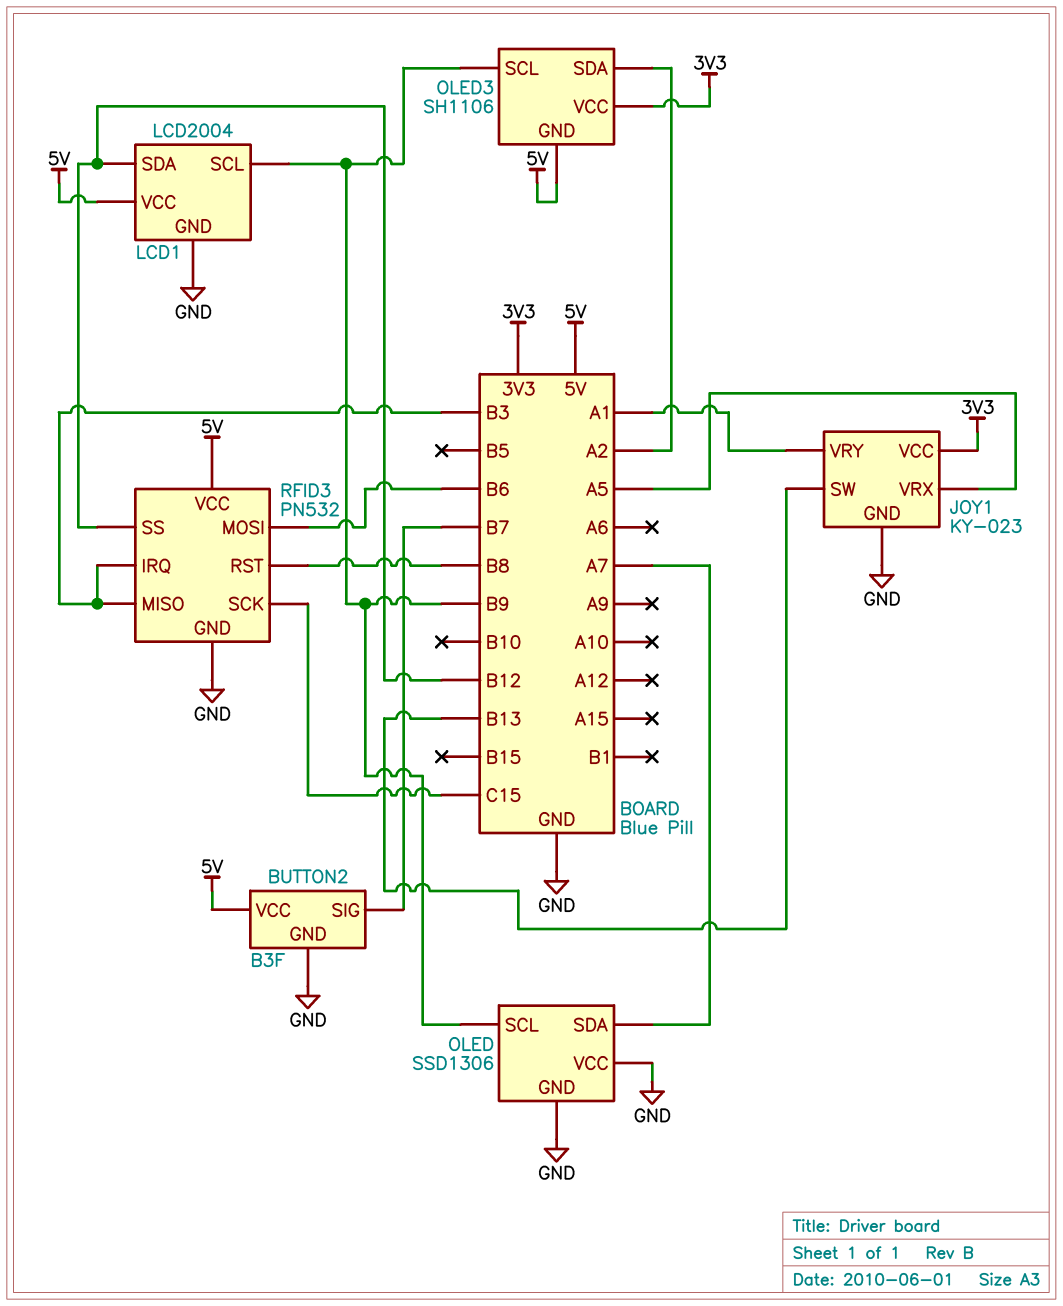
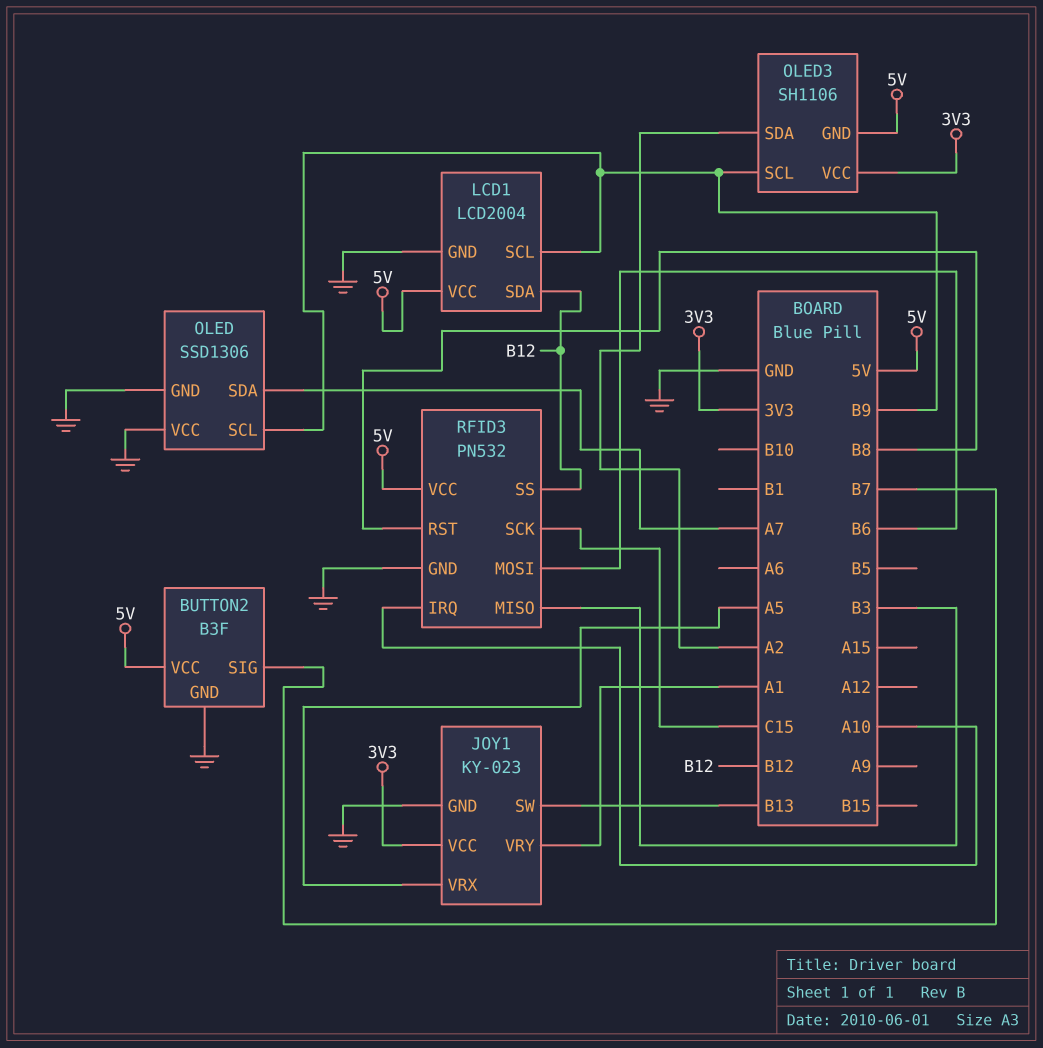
RFID3 pin IRQ: B3 -> A10

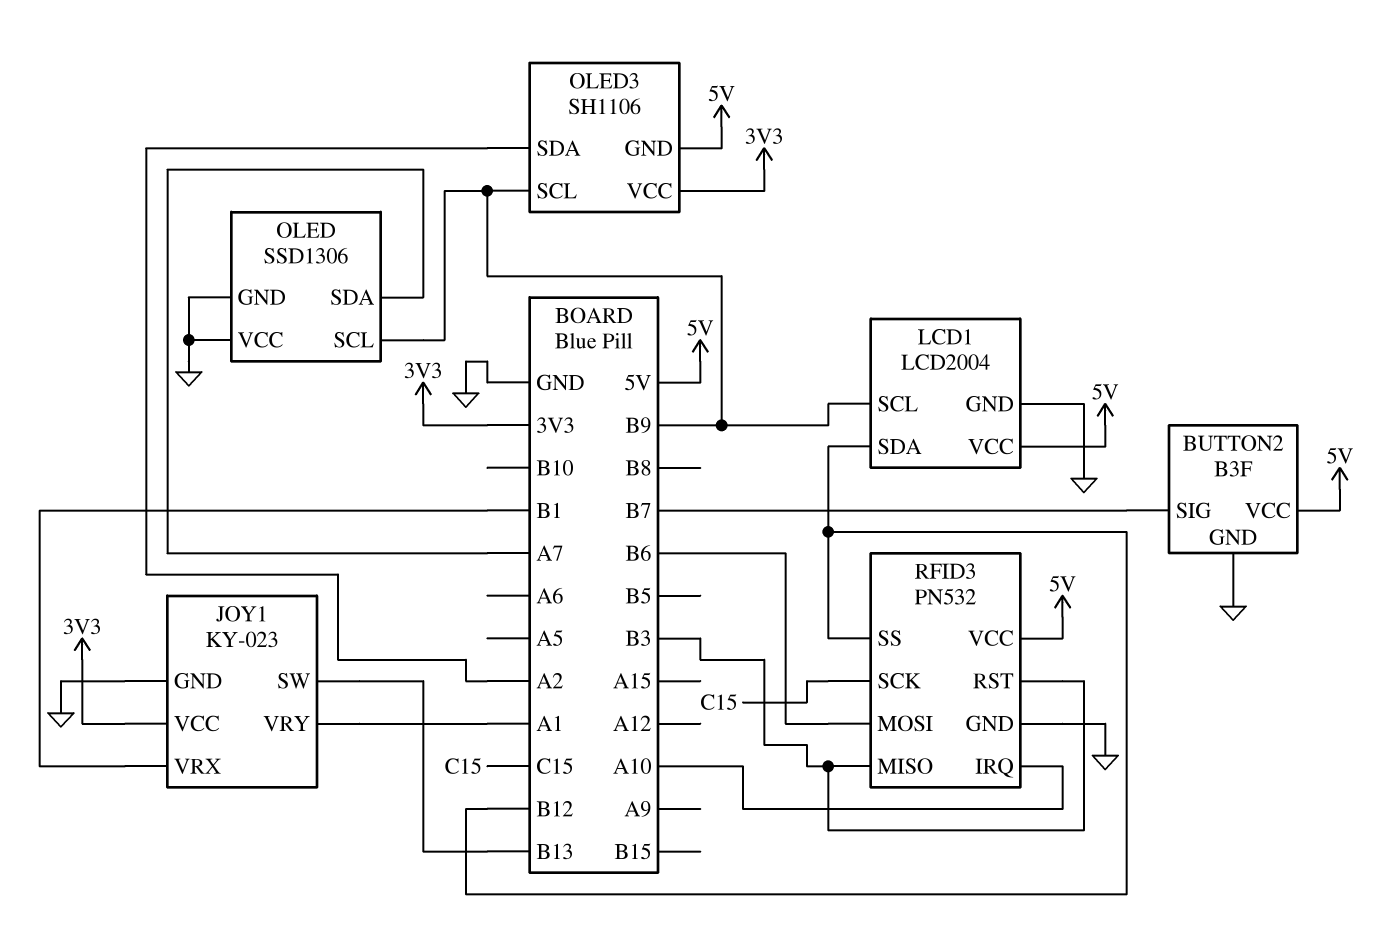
JOY1 pin VRX: A5 -> B1
RFID3 pin RST: B8 -> B3

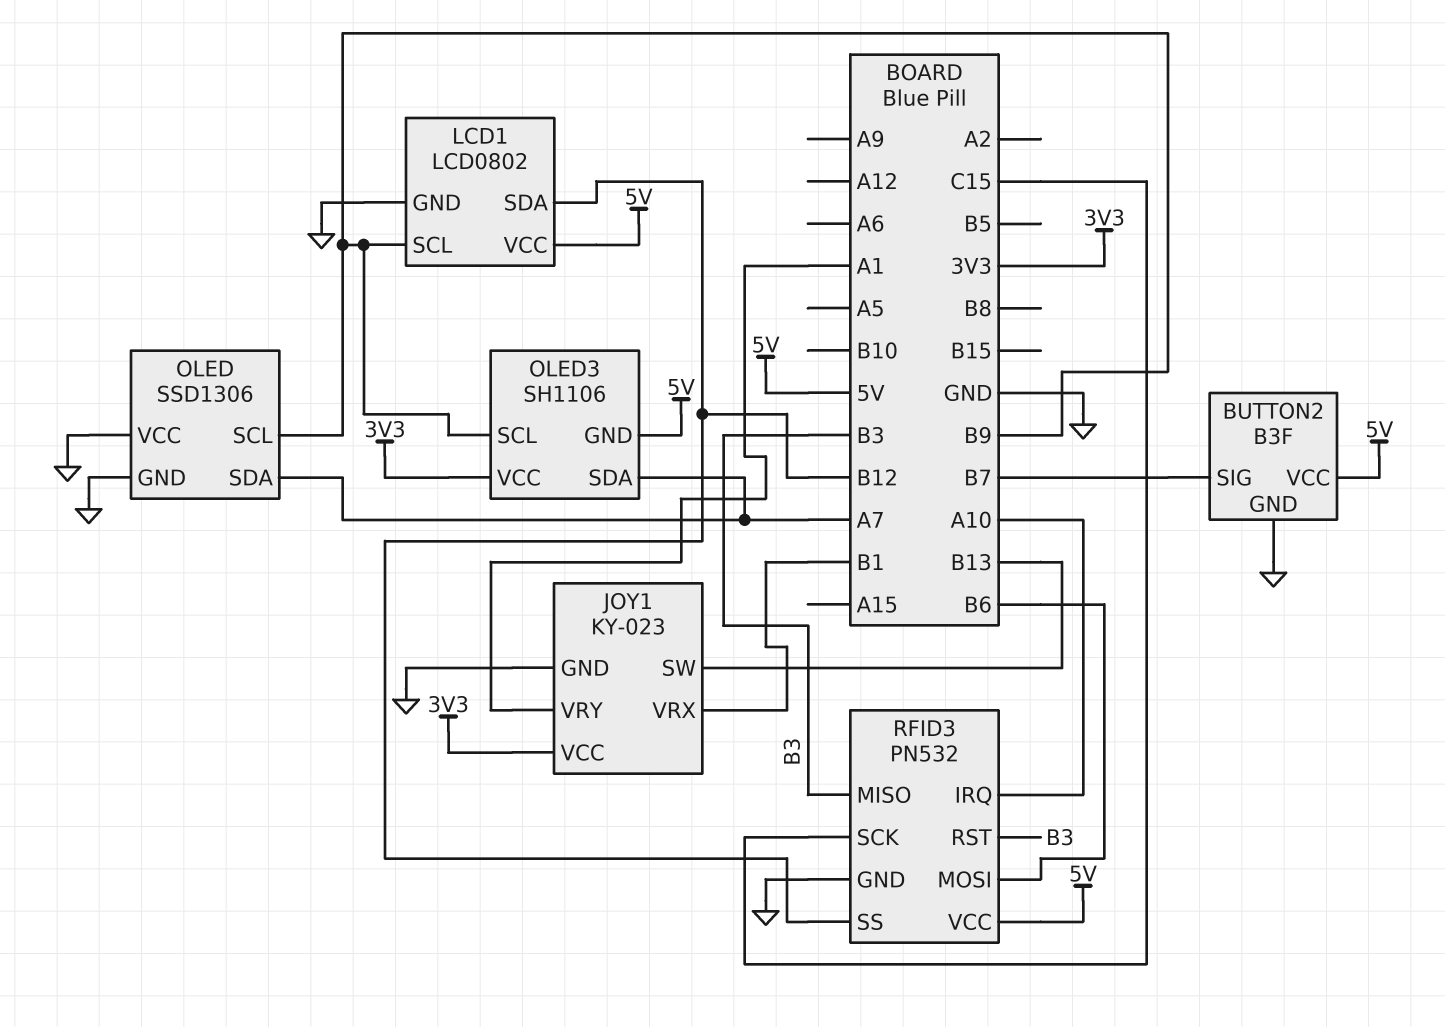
LCD1: LCD2004 -> LCD0802
OLED3 pin SDA: A2 -> A7

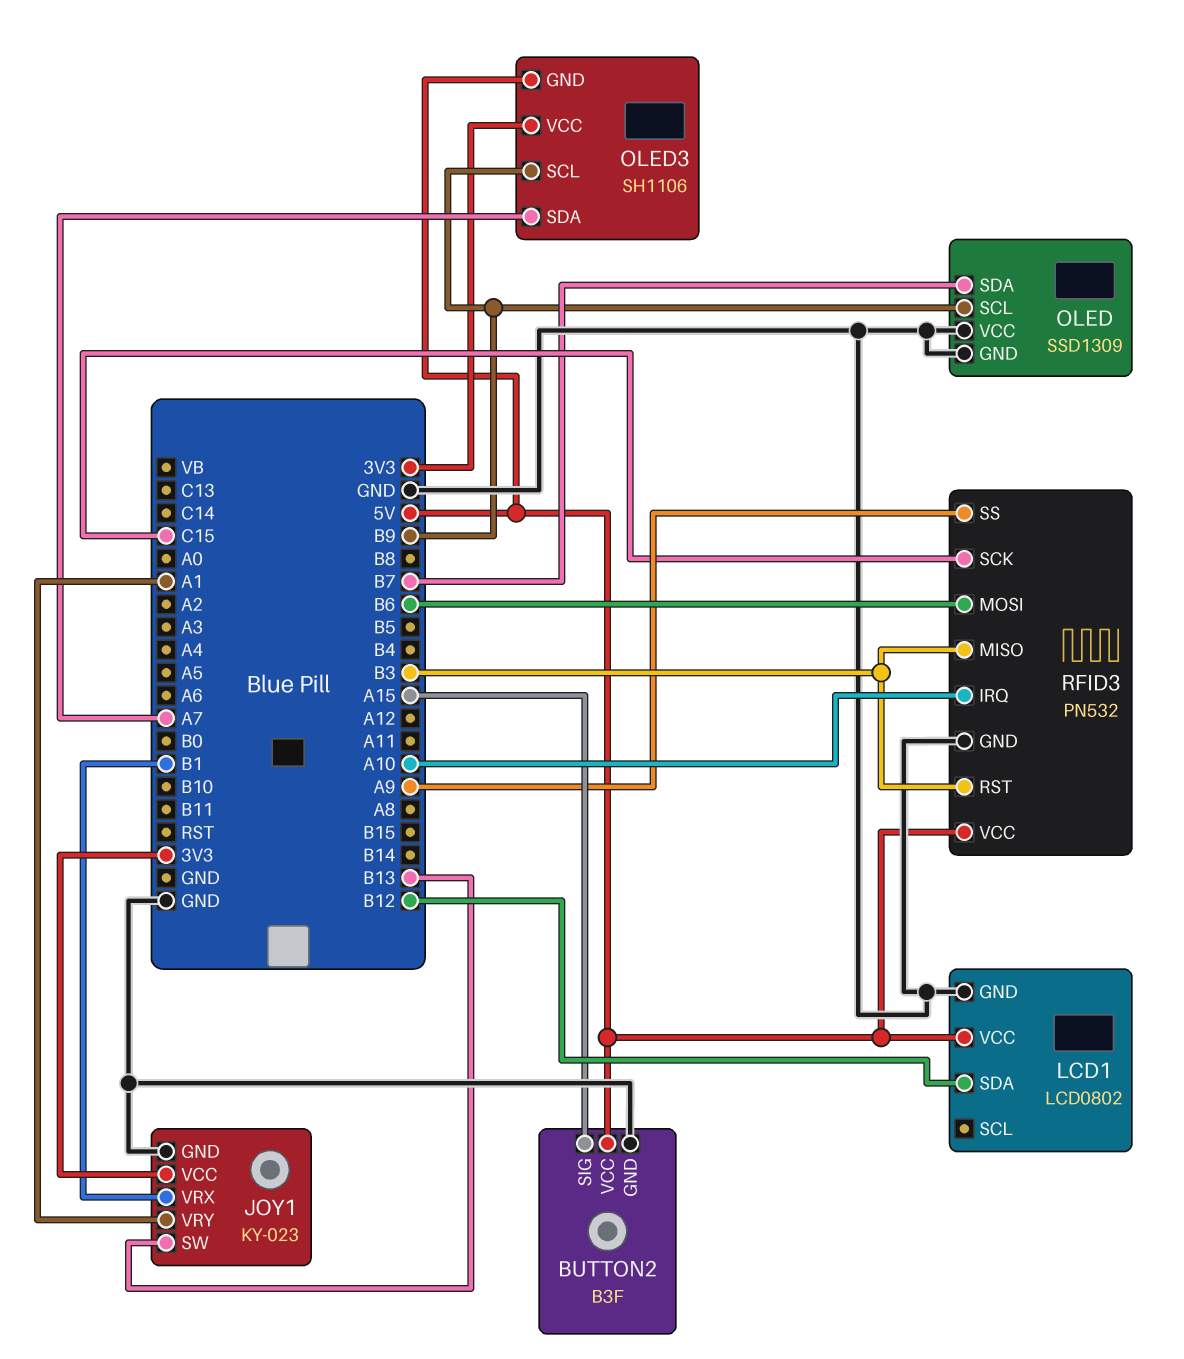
BUTTON2 pin SIG: B7 -> A15
LCD1 pin SCL: B9 -> none
OLED: SSD1306 -> SSD1309
OLED pin SDA: A7 -> B7
RFID3 pin SS: B12 -> A9

